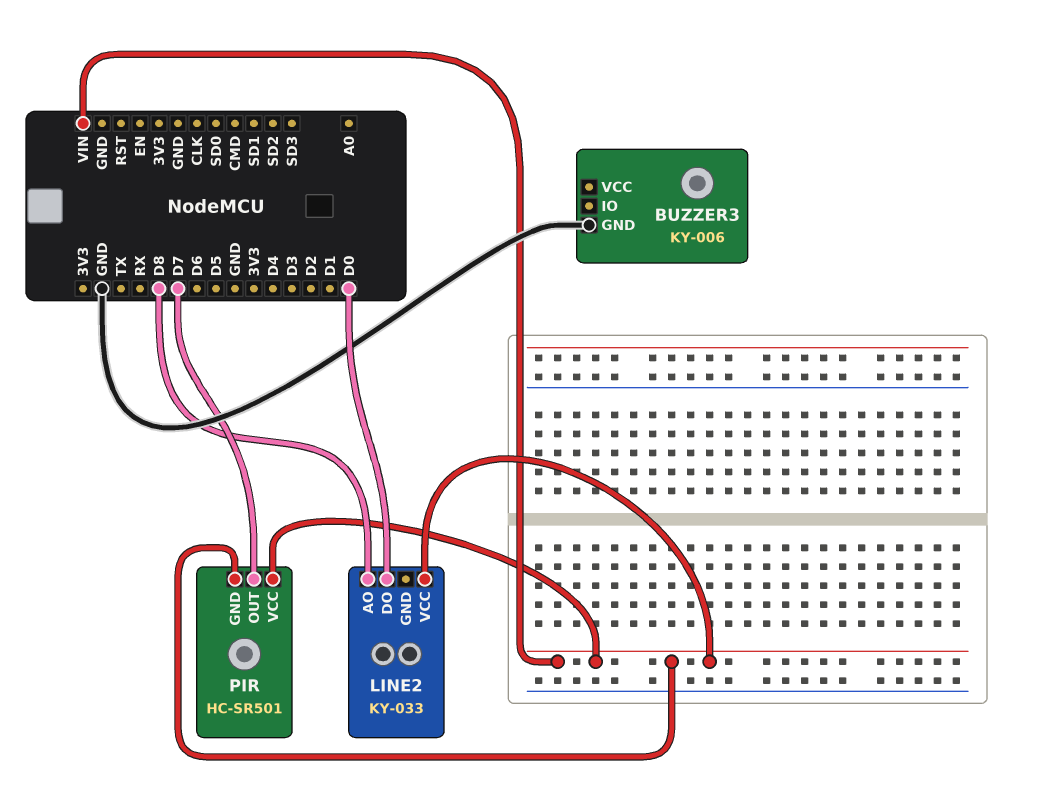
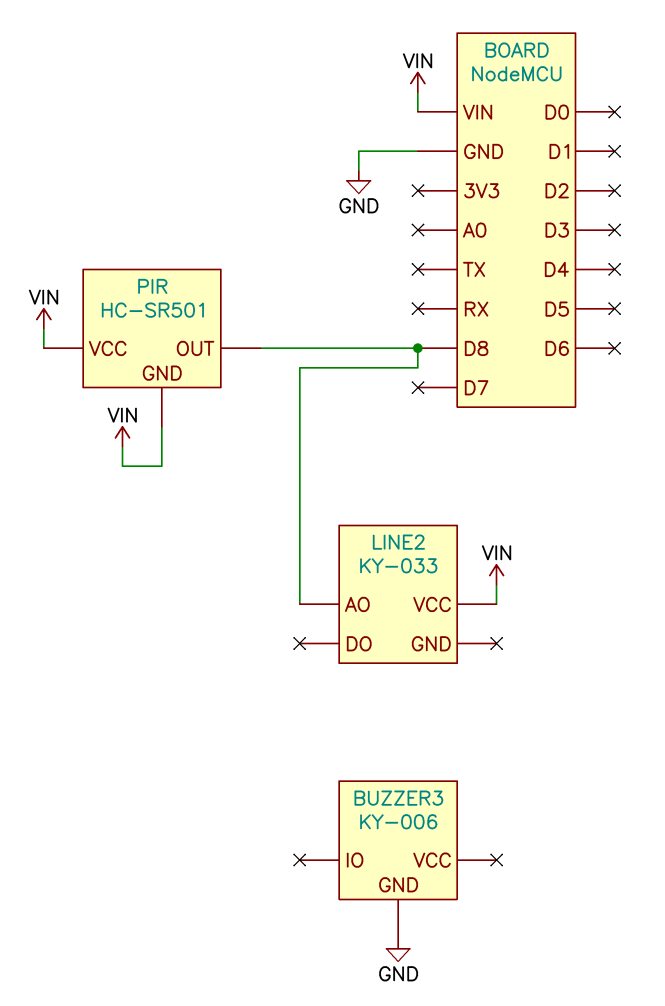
LINE2 pin DO: D0 -> none
PIR pin OUT: D7 -> D8

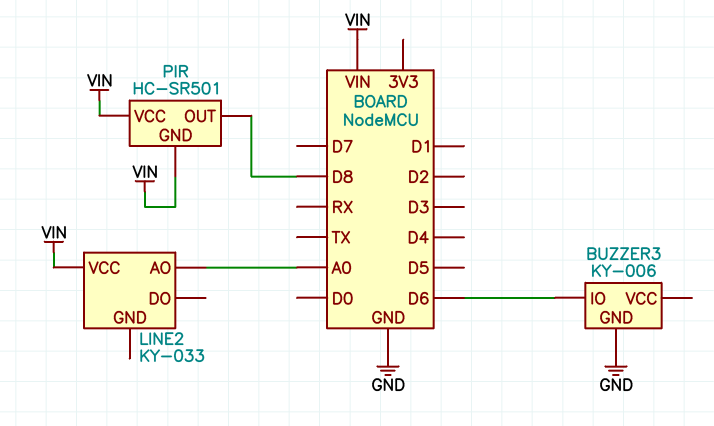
BUZZER3 pin IO: none -> D6
LINE2 pin AO: D8 -> A0

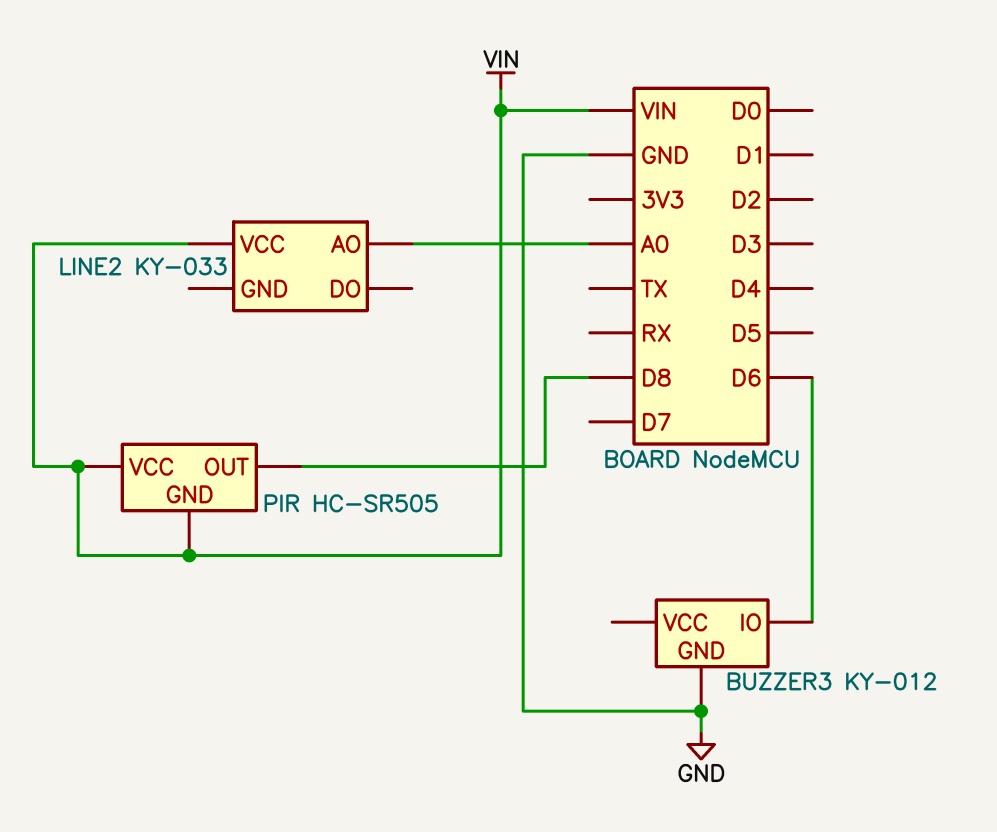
BUZZER3: KY-006 -> KY-012
PIR: HC-SR501 -> HC-SR505

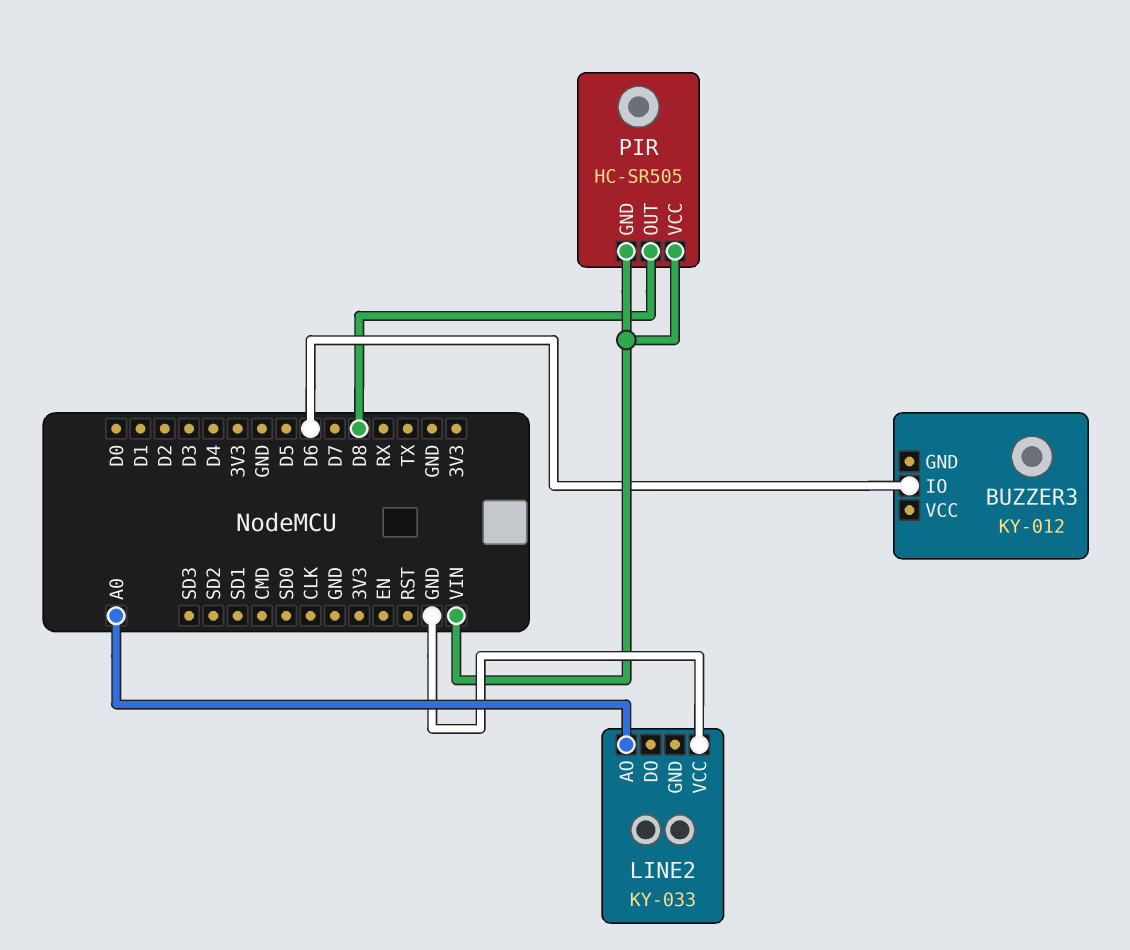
BUZZER3 pin GND: GND -> none
LINE2 pin VCC: VIN -> GND

